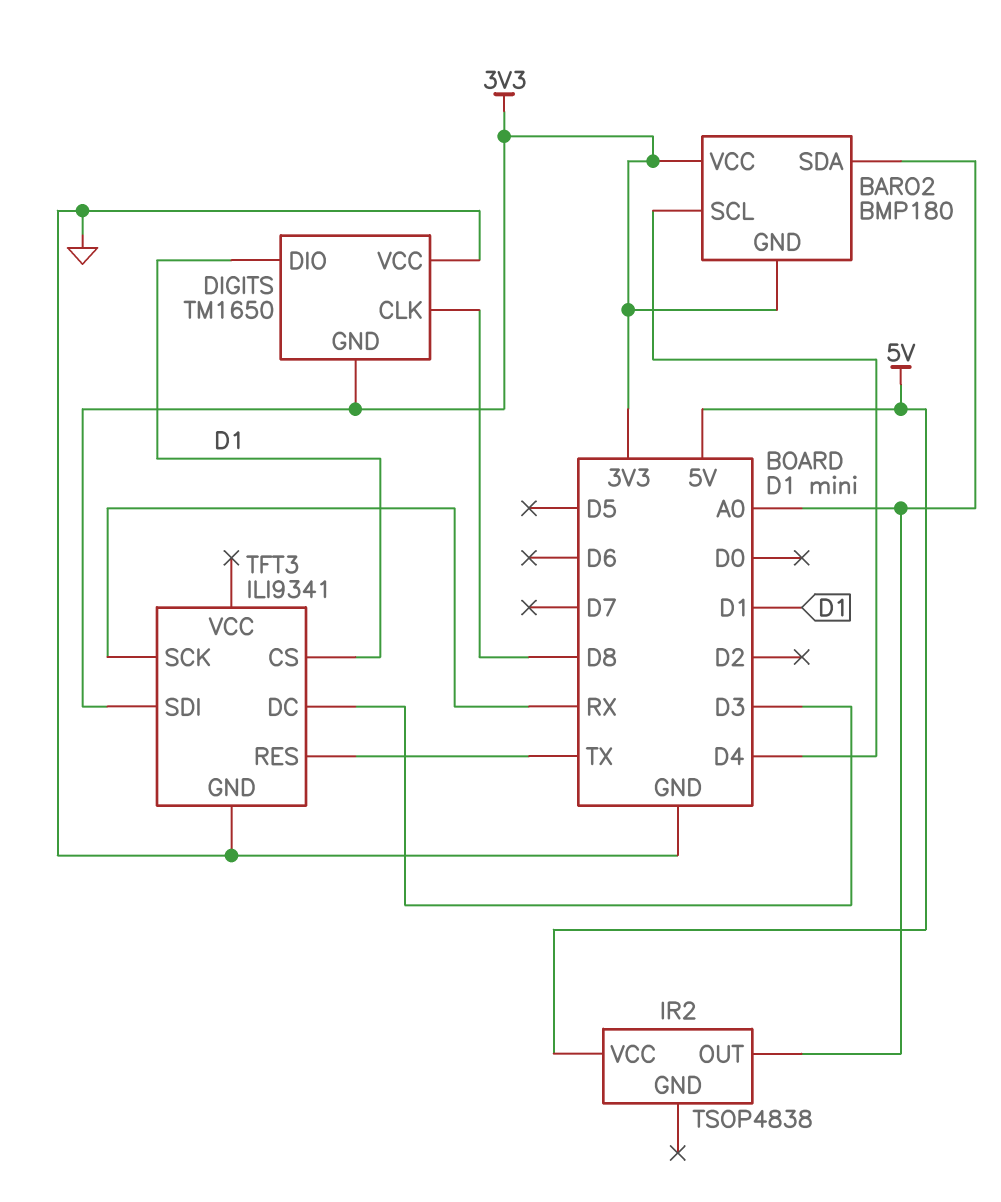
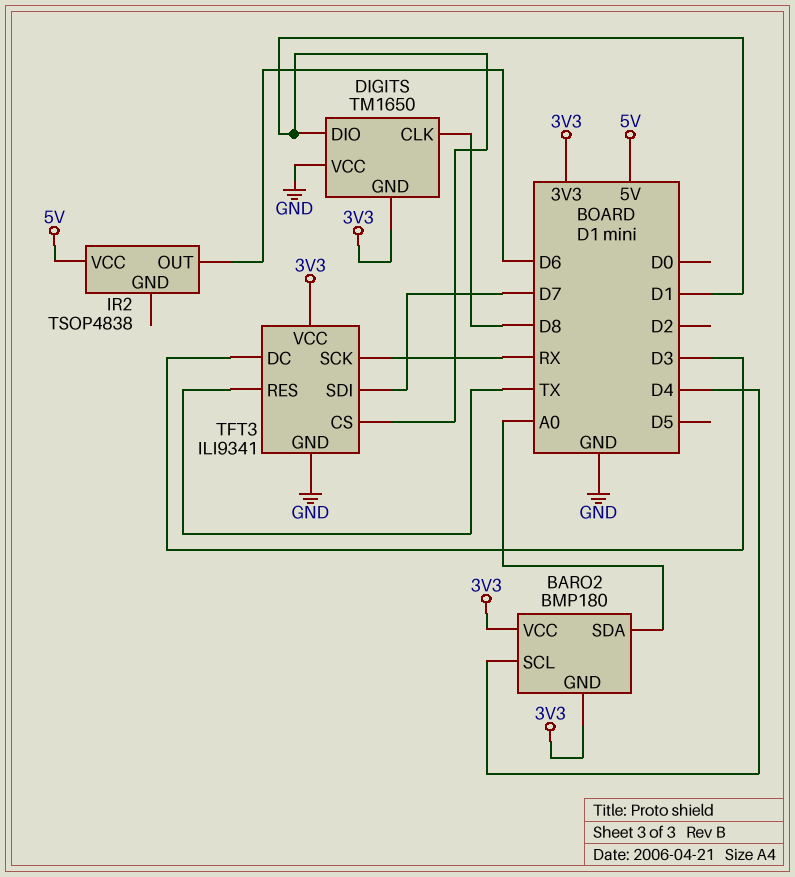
IR2 pin OUT: A0 -> D6
TFT3 pin SDI: 3V3 -> D7
TFT3 pin VCC: none -> 3V3

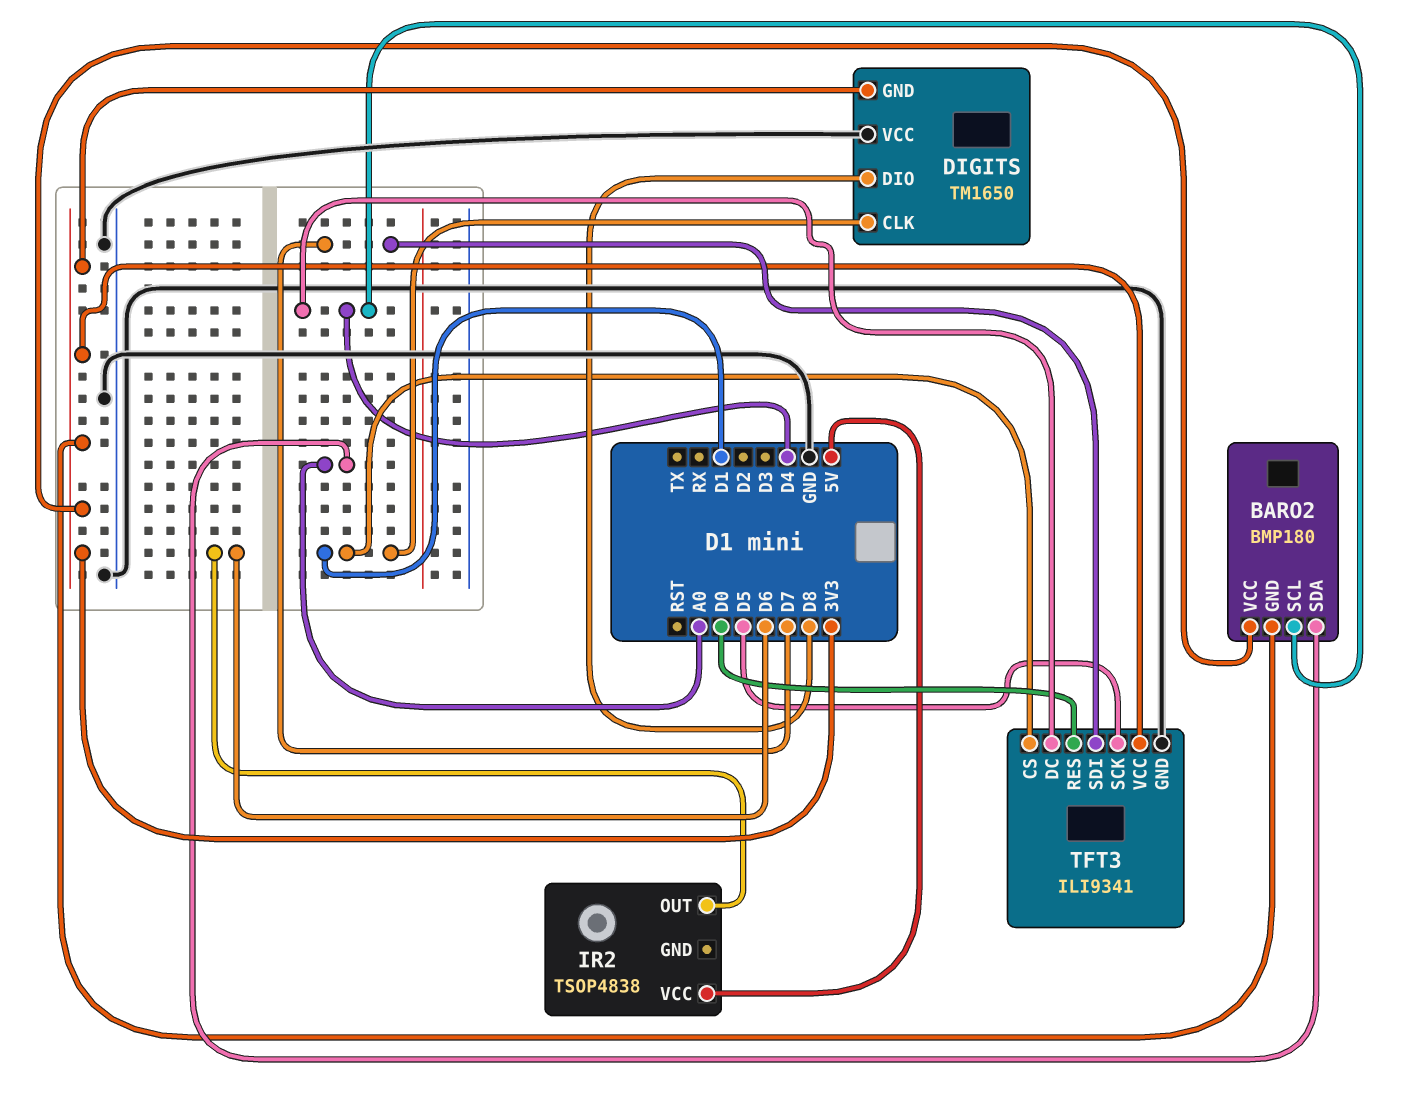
DIGITS pin CLK: D8 -> D1
DIGITS pin DIO: D1 -> D8
TFT3 pin DC: D3 -> D4
TFT3 pin RES: TX -> D0
TFT3 pin SCK: RX -> D5

